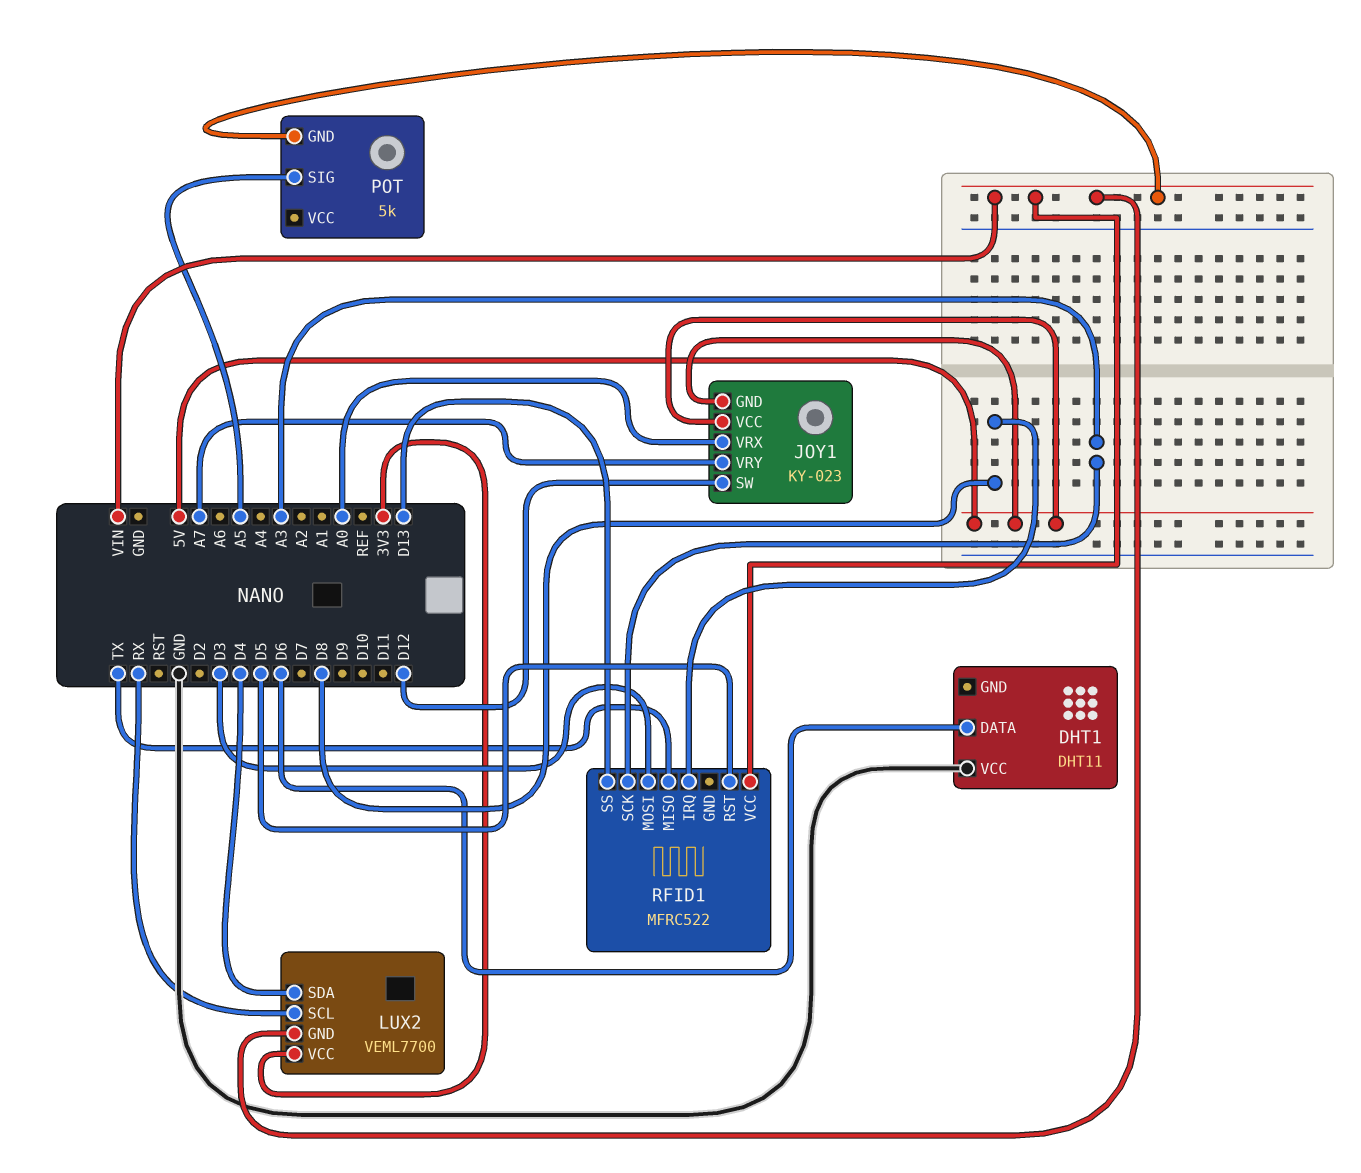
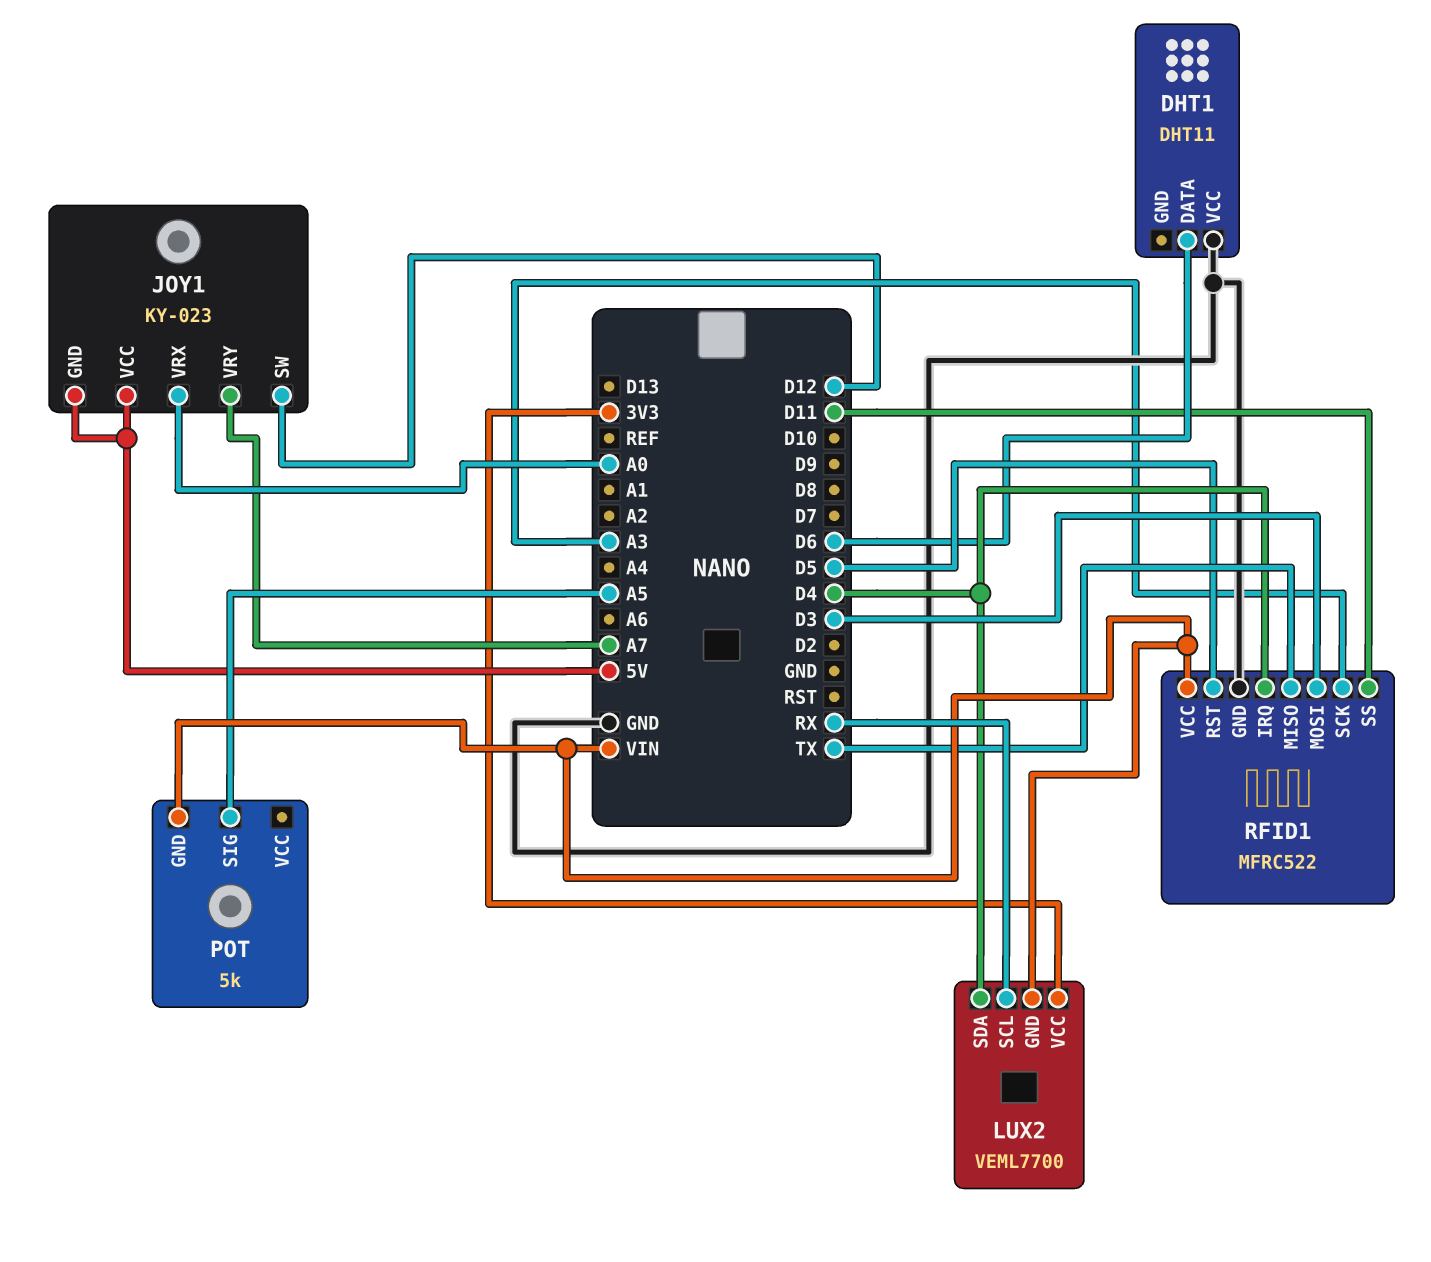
RFID1 pin GND: none -> GND
RFID1 pin IRQ: D8 -> D4
RFID1 pin SS: D13 -> D11

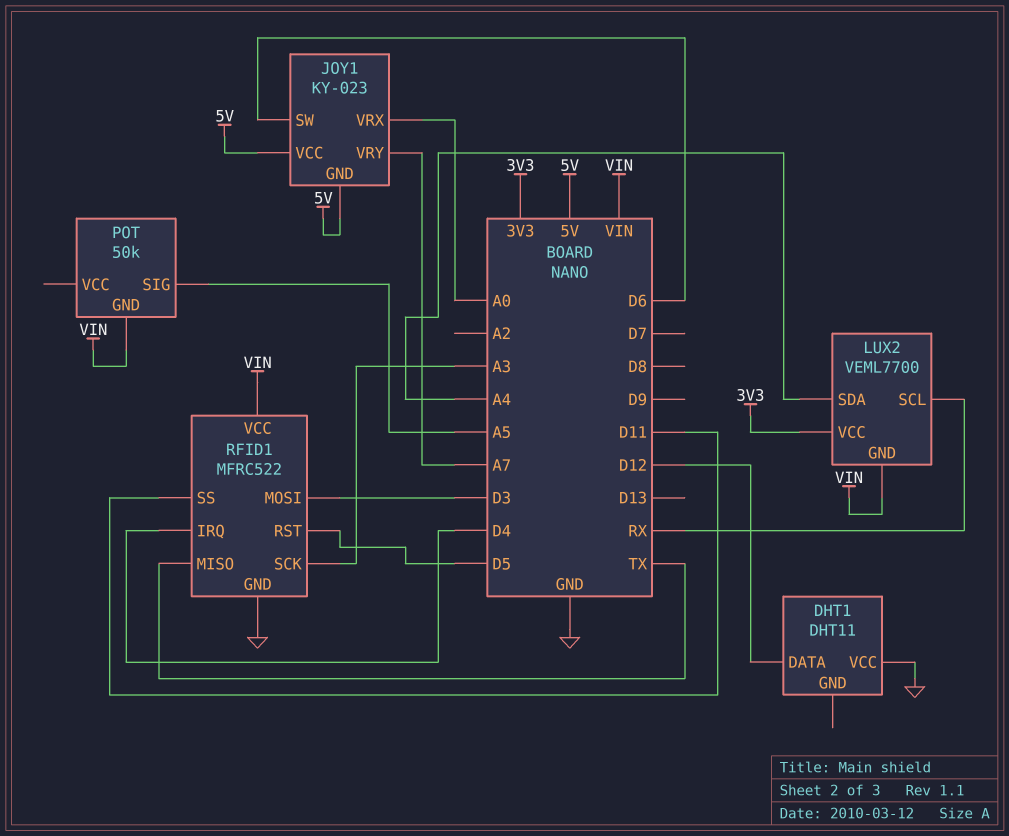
DHT1 pin DATA: D6 -> D12
JOY1 pin SW: D12 -> D6
LUX2 pin SDA: D4 -> A4
POT: 5k -> 50k

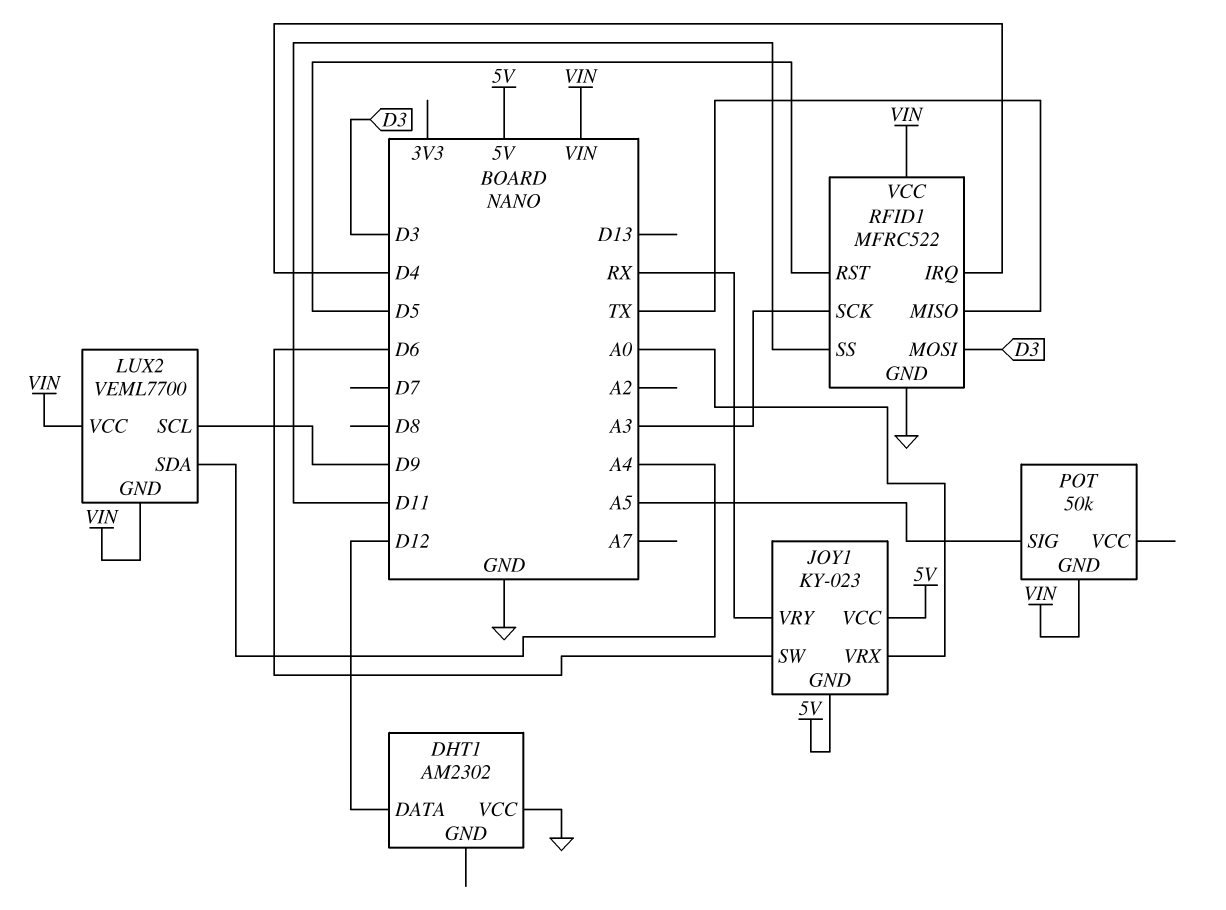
DHT1: DHT11 -> AM2302
JOY1 pin VRY: A7 -> RX
LUX2 pin SCL: RX -> D9
LUX2 pin VCC: 3V3 -> VIN

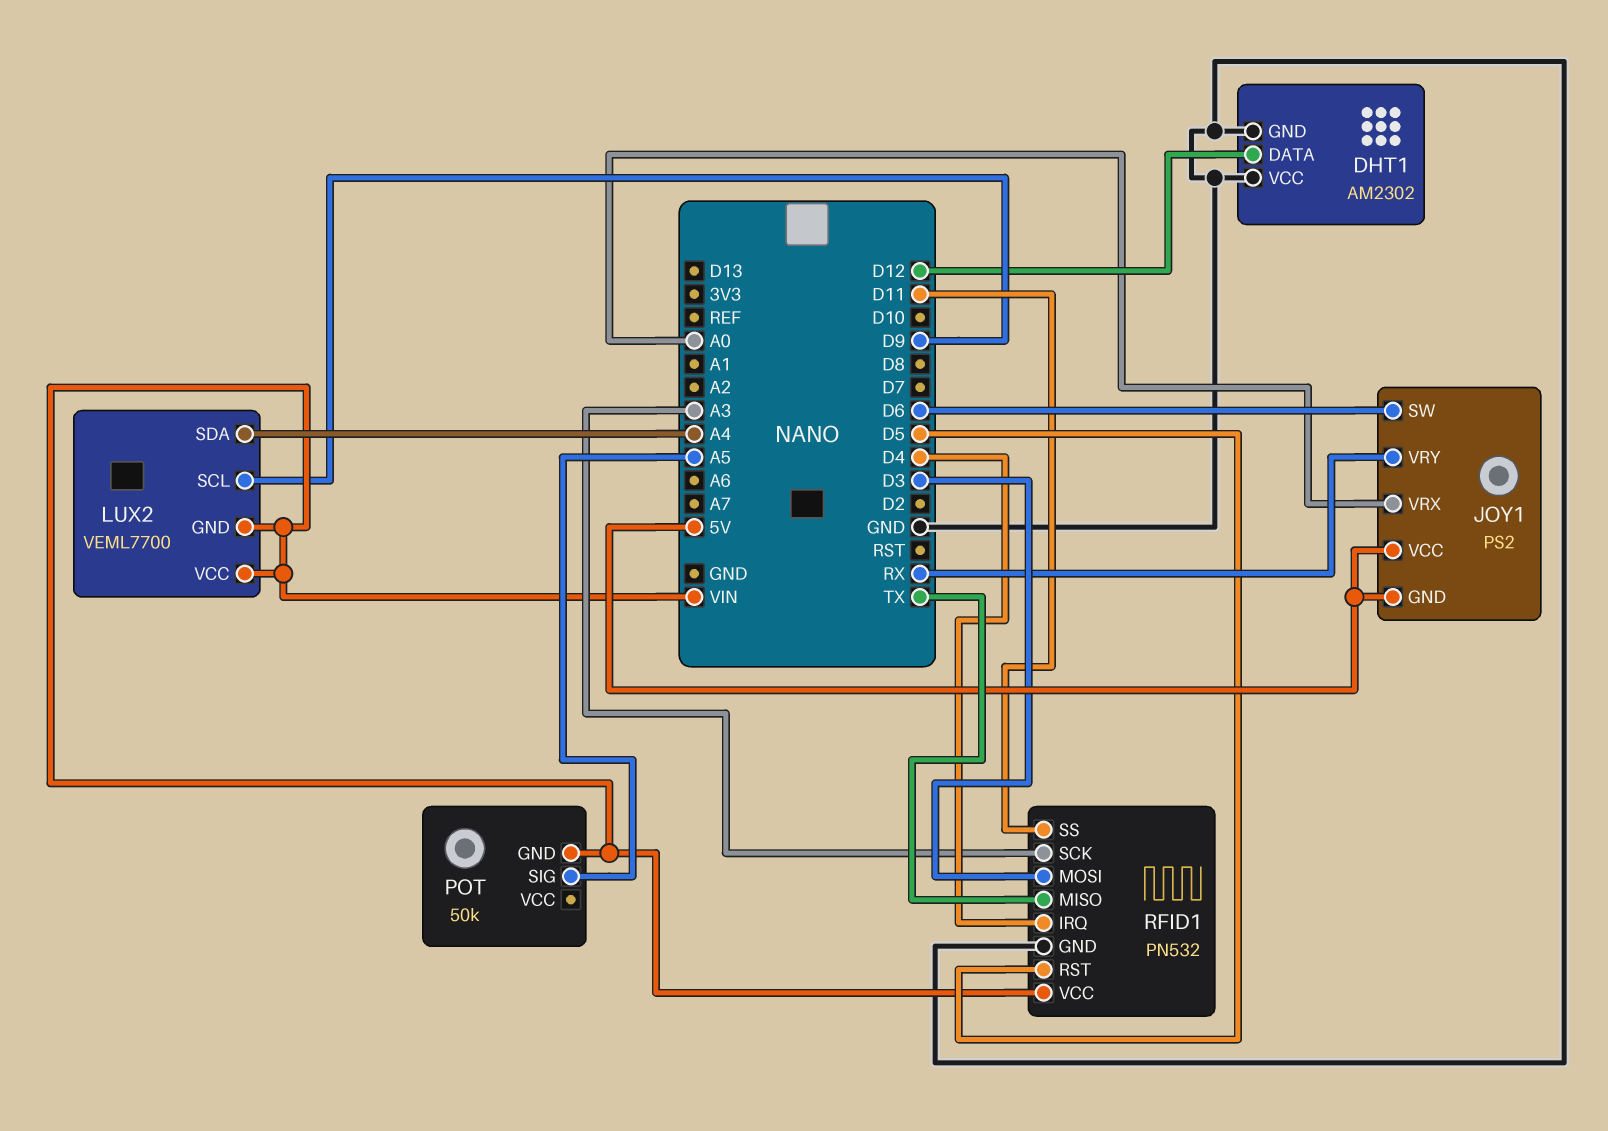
DHT1 pin GND: none -> GND
JOY1: KY-023 -> PS2
RFID1: MFRC522 -> PN532

